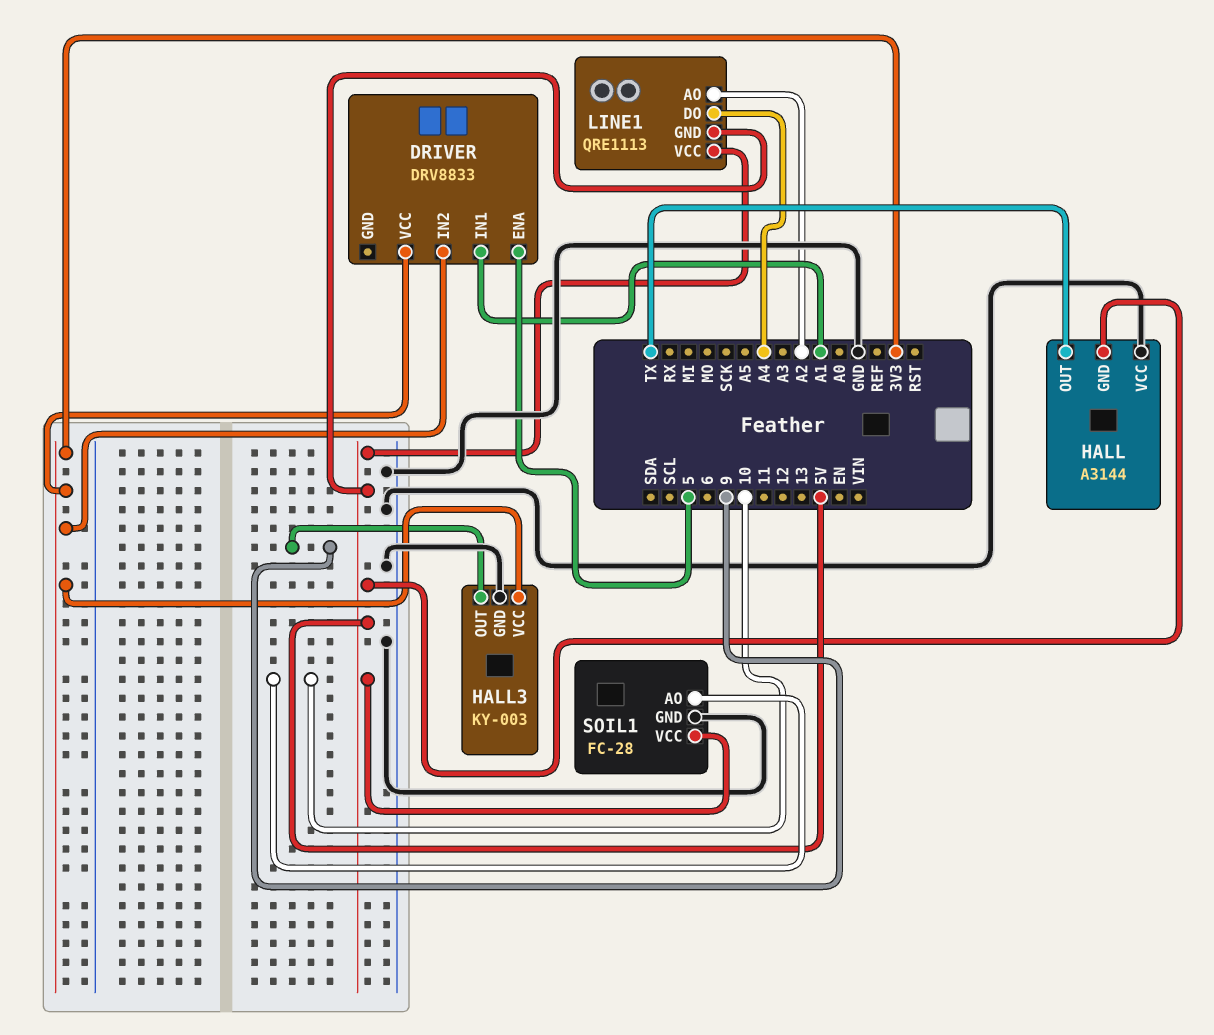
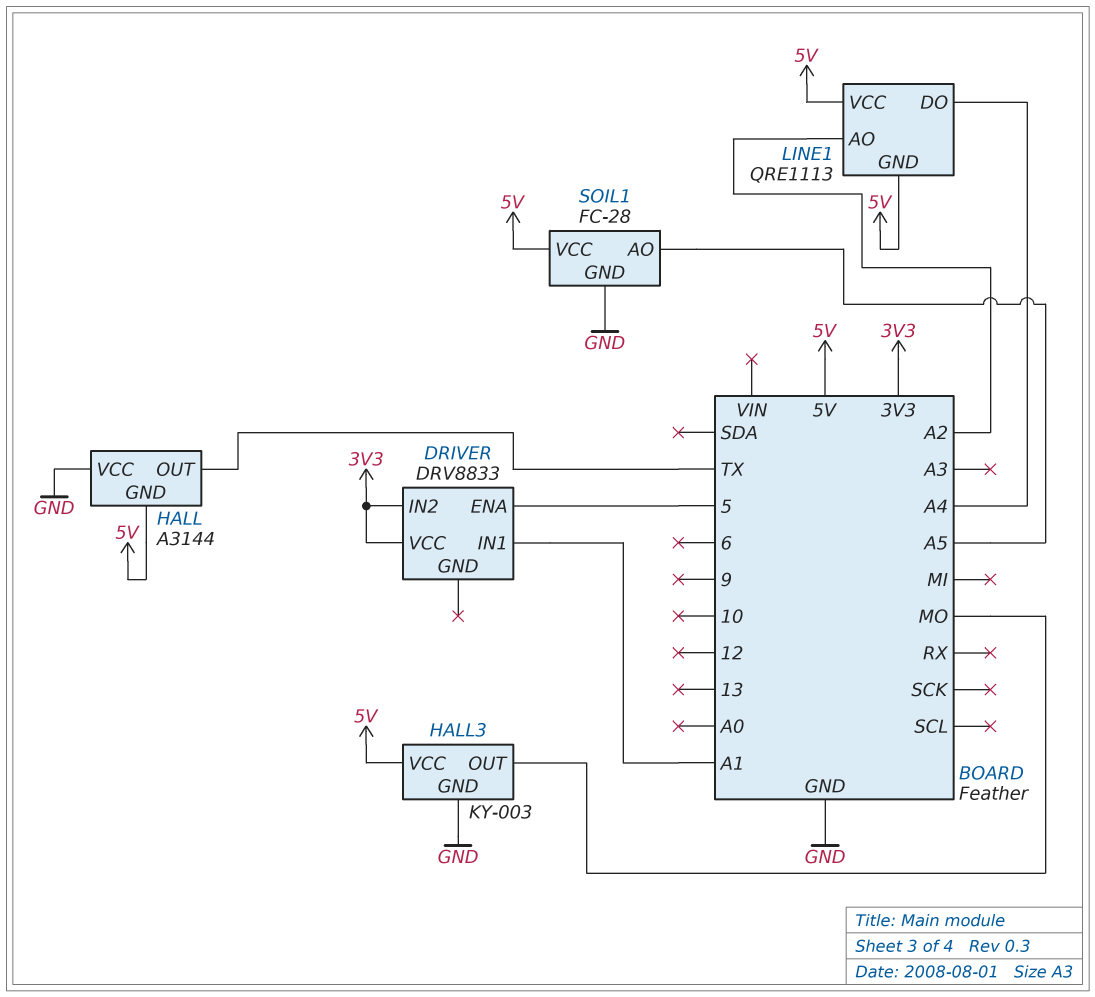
HALL3 pin OUT: 9 -> MO
HALL3 pin VCC: 3V3 -> 5V
SOIL1 pin AO: 10 -> A5

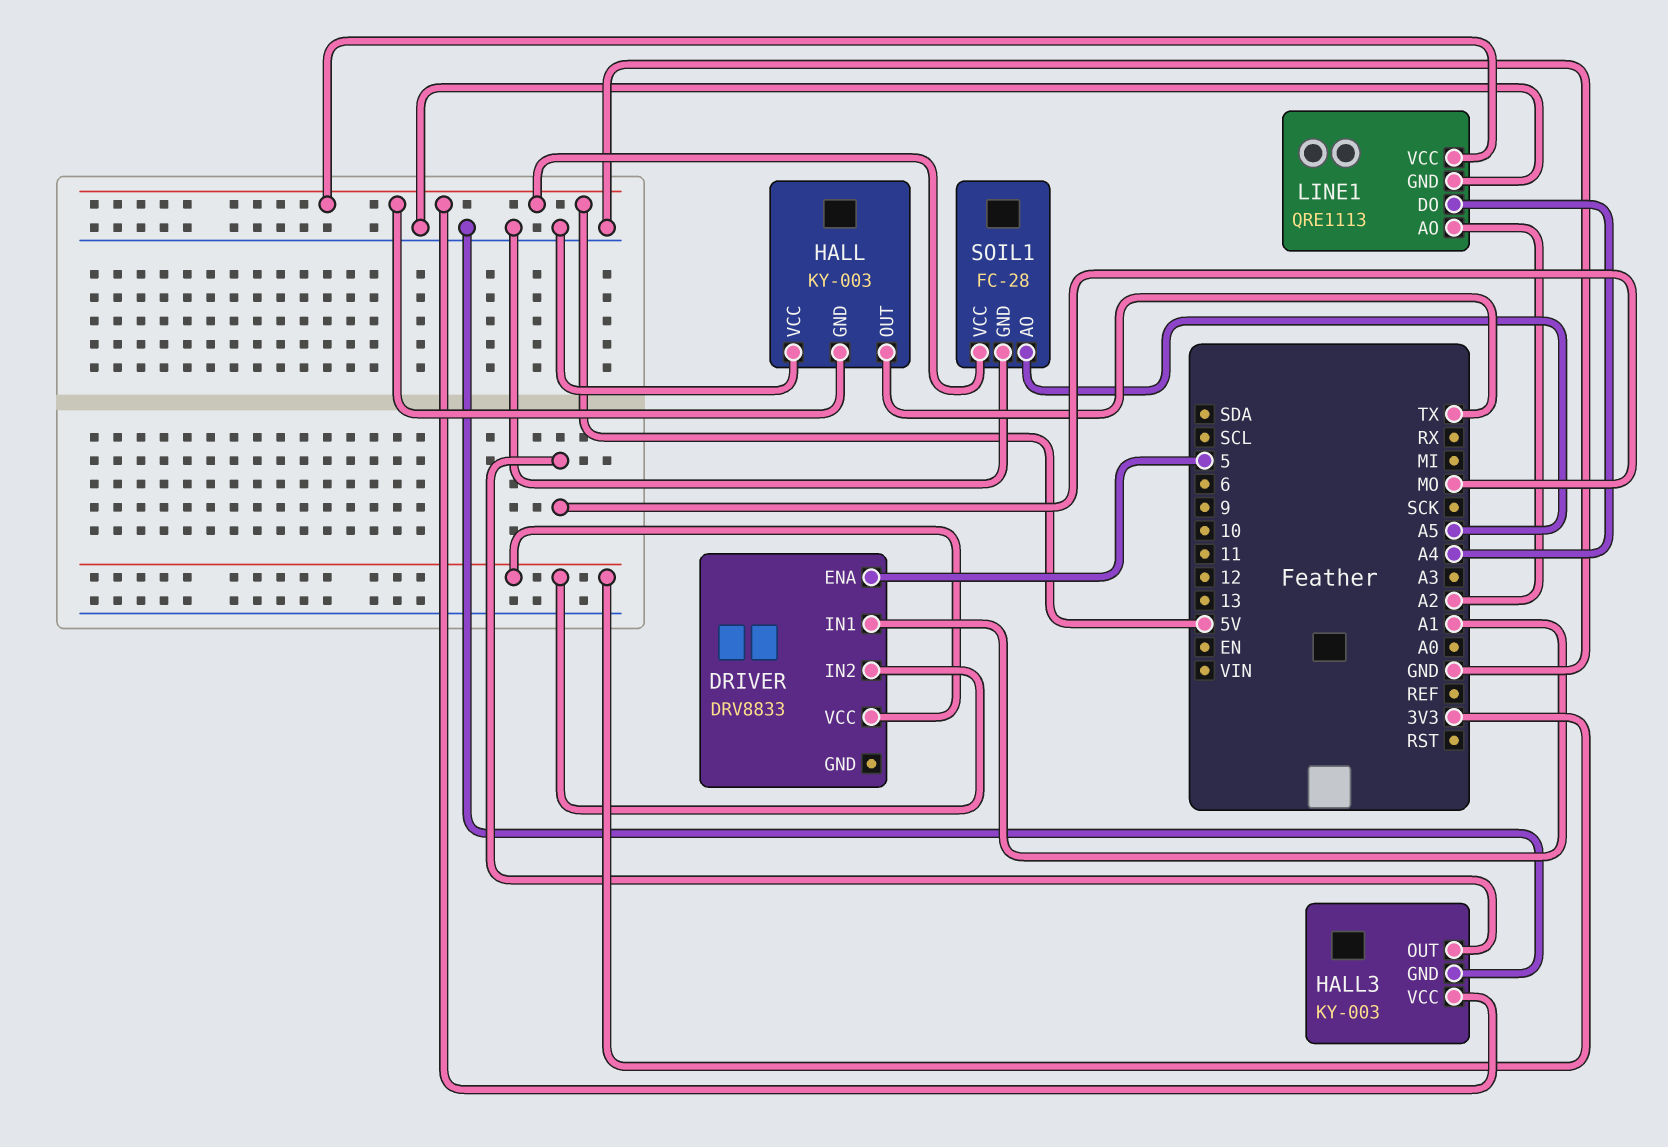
HALL: A3144 -> KY-003
LINE1 pin GND: 5V -> GND

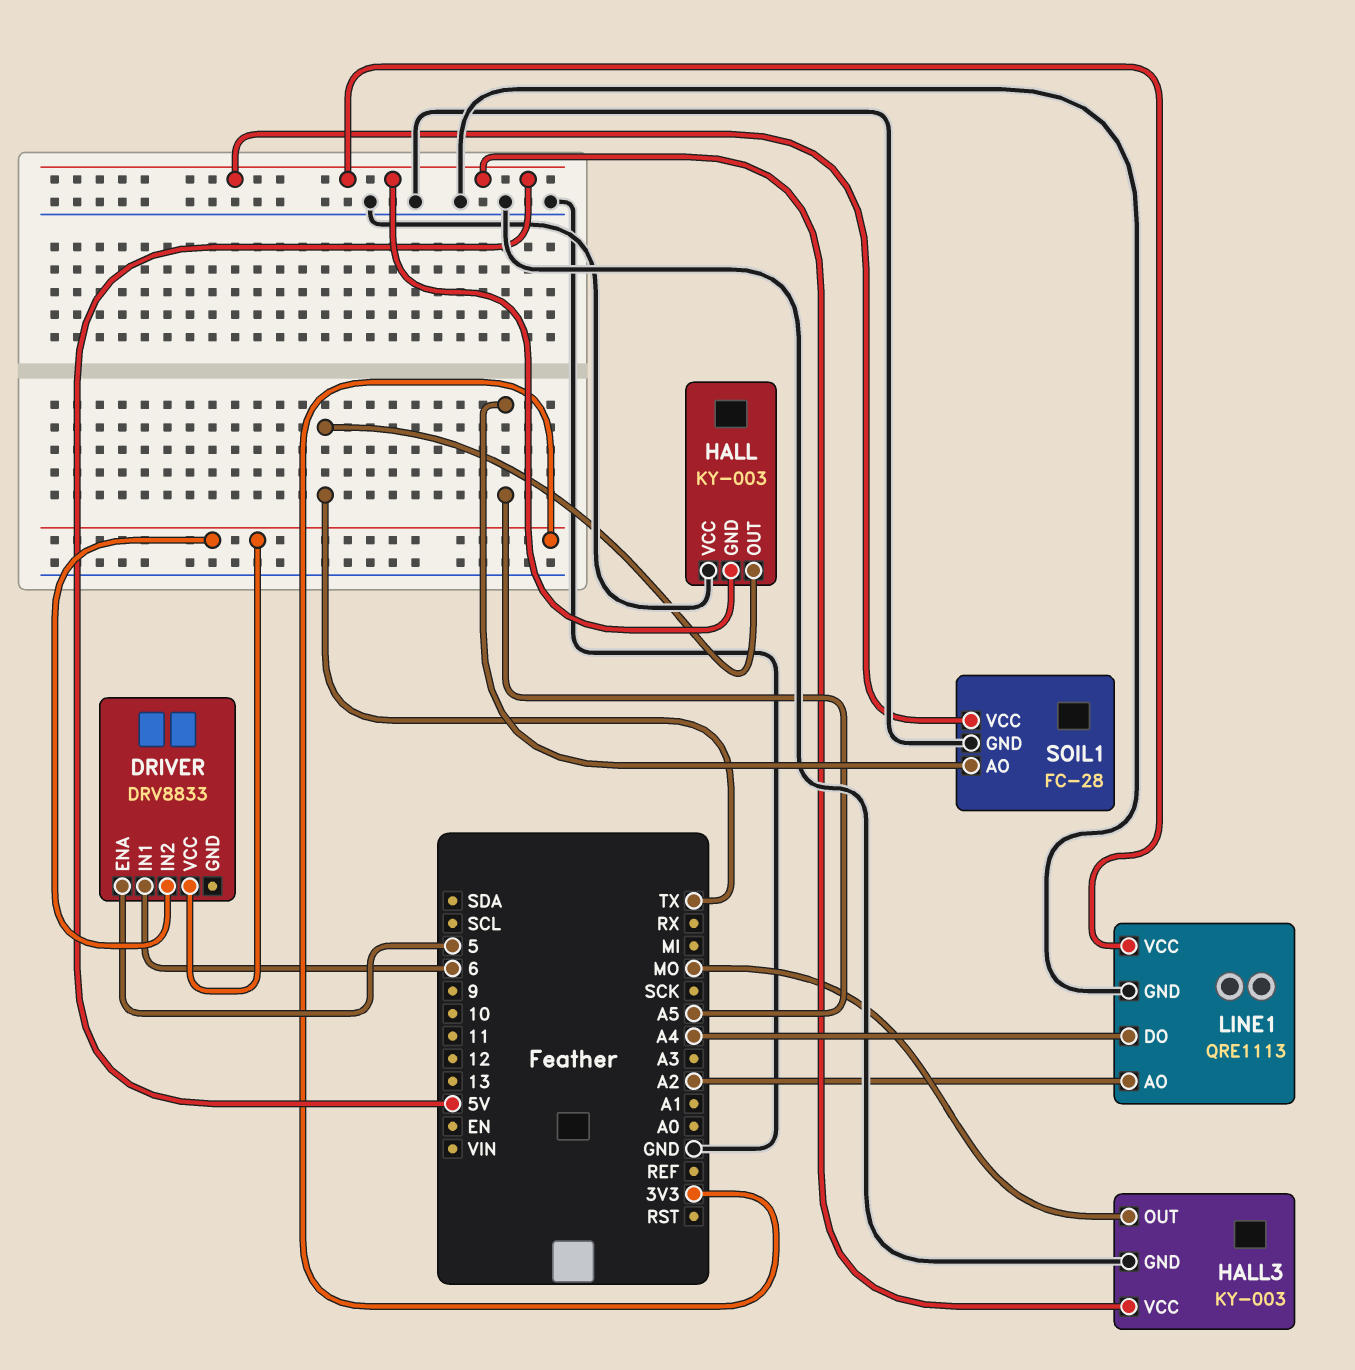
DRIVER pin IN1: A1 -> 6

